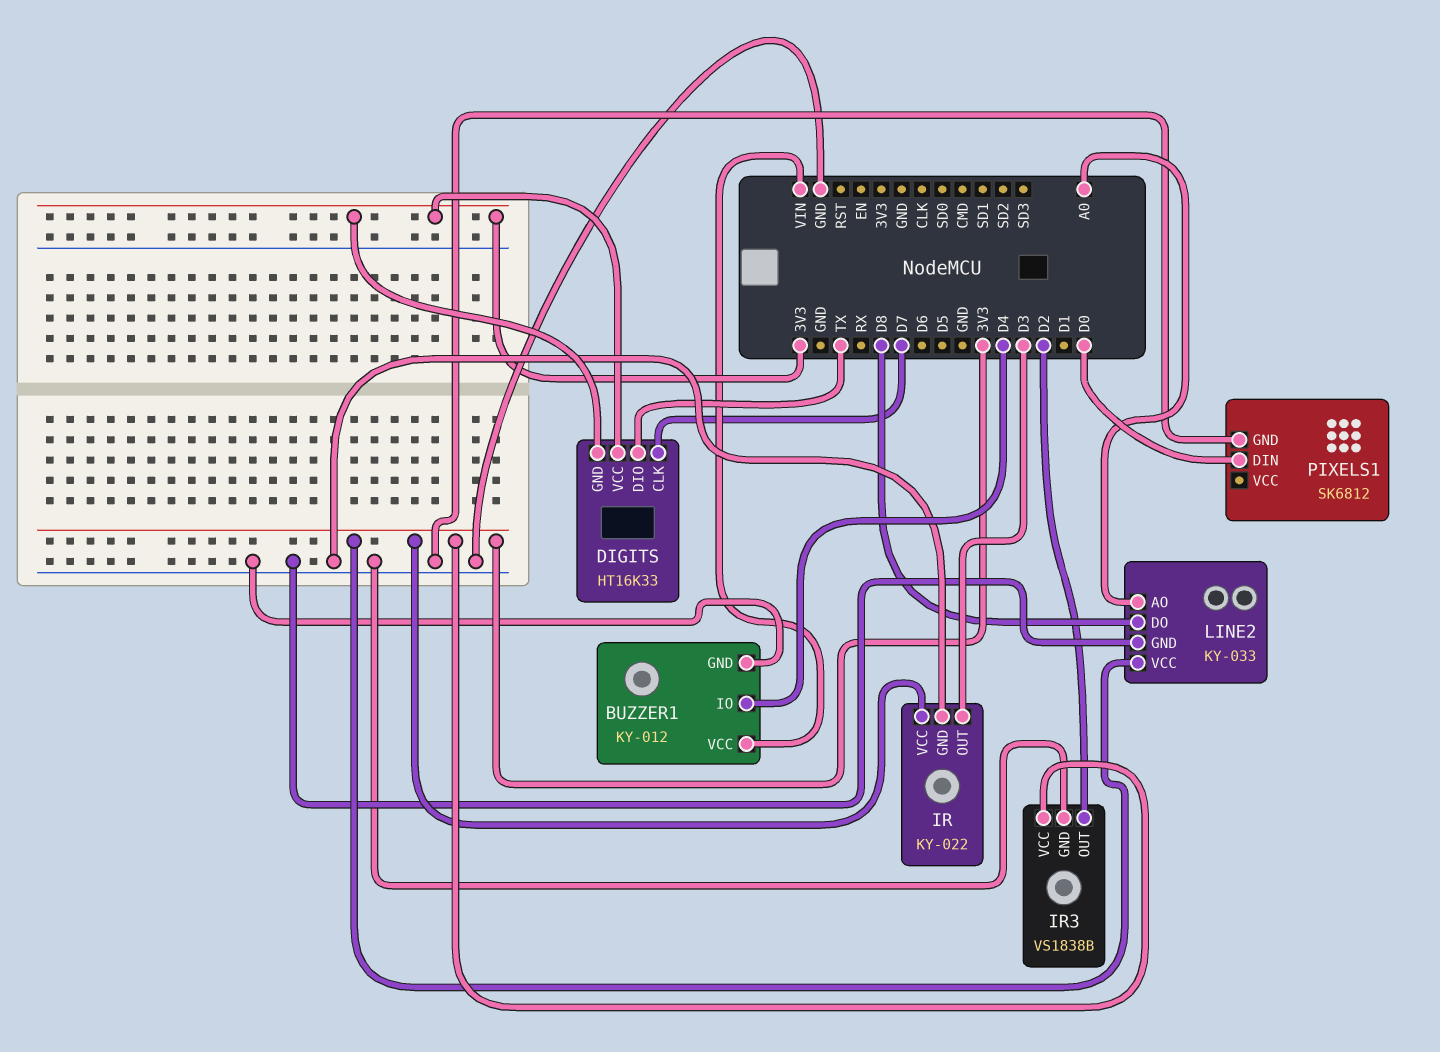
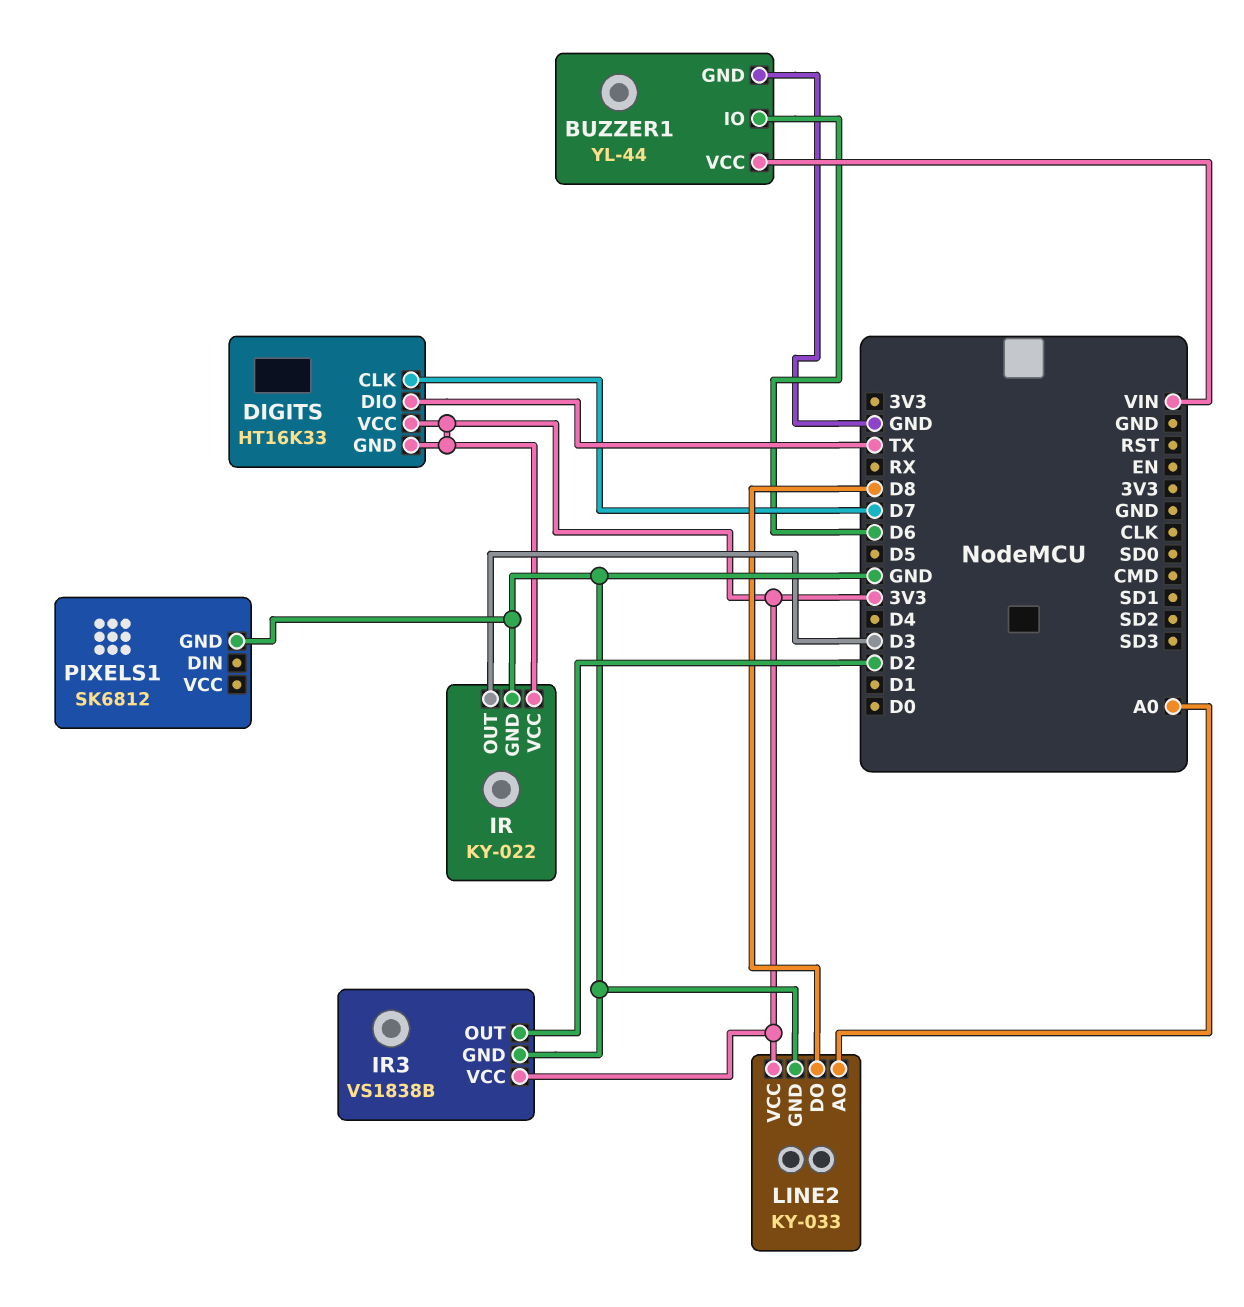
BUZZER1: KY-012 -> YL-44
BUZZER1 pin IO: D4 -> D6
PIXELS1 pin DIN: D0 -> none

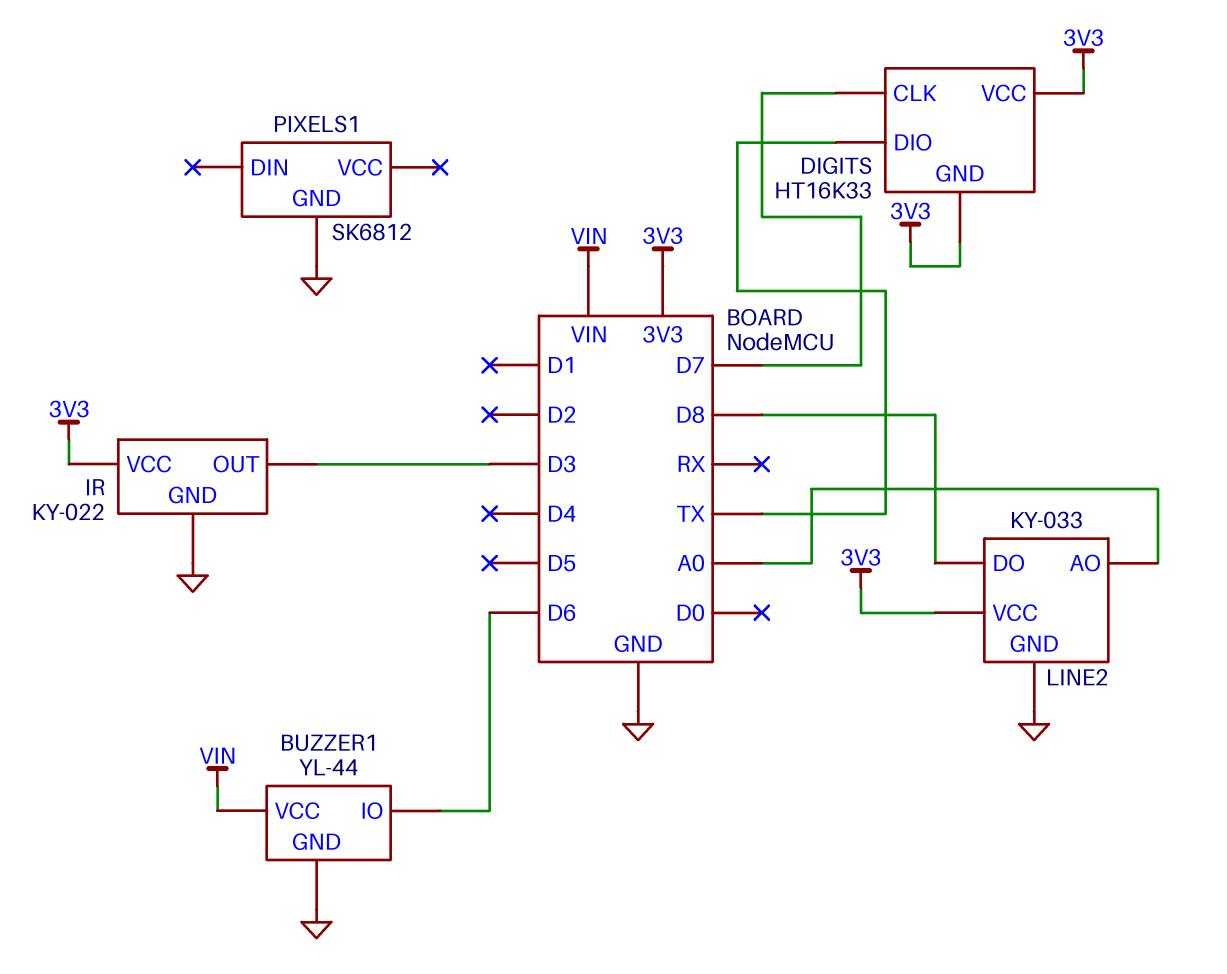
IR3: VS1838B -> none
IR3 pin GND: GND -> none
IR3 pin OUT: D2 -> none
IR3 pin VCC: 3V3 -> none

